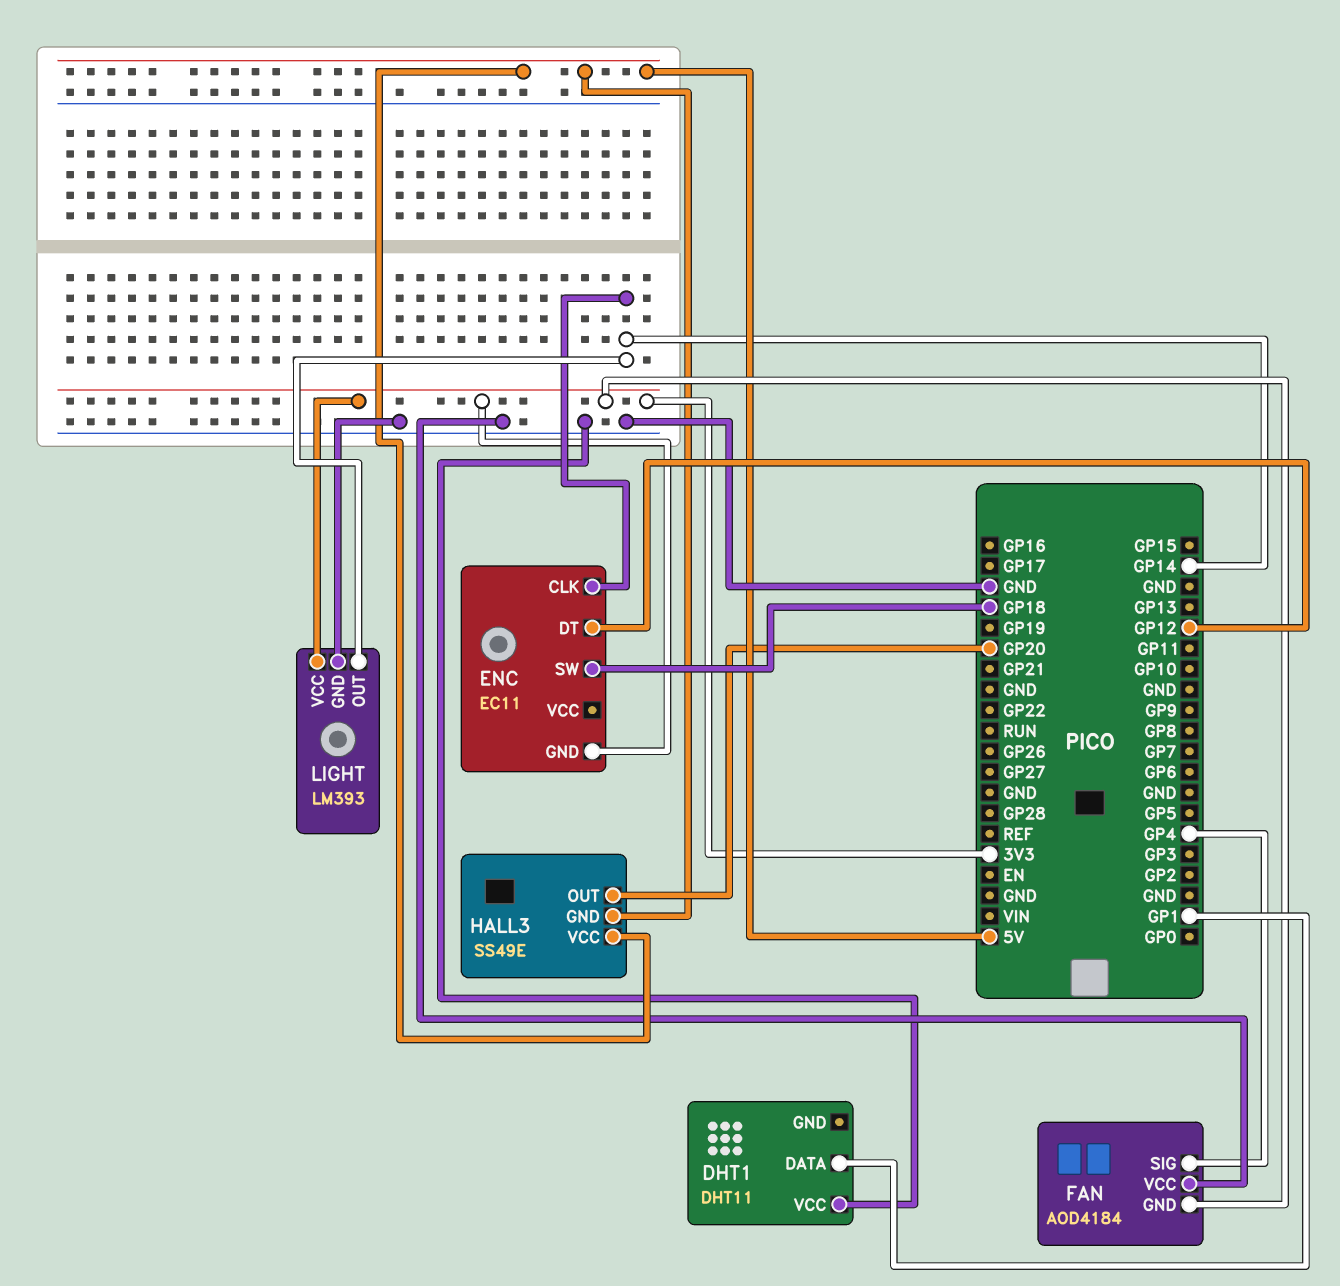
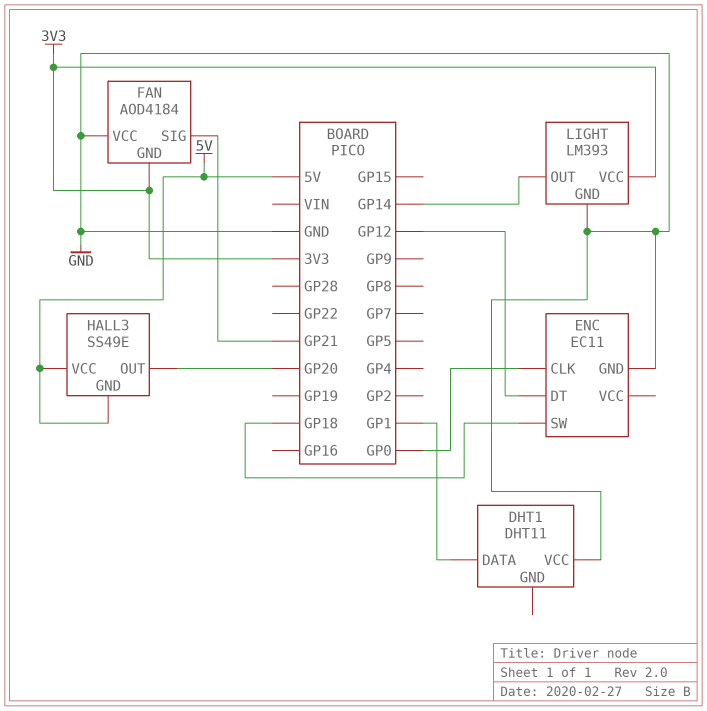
ENC pin CLK: GP14 -> GP0
ENC pin GND: 3V3 -> GND
FAN pin SIG: GP4 -> GP21

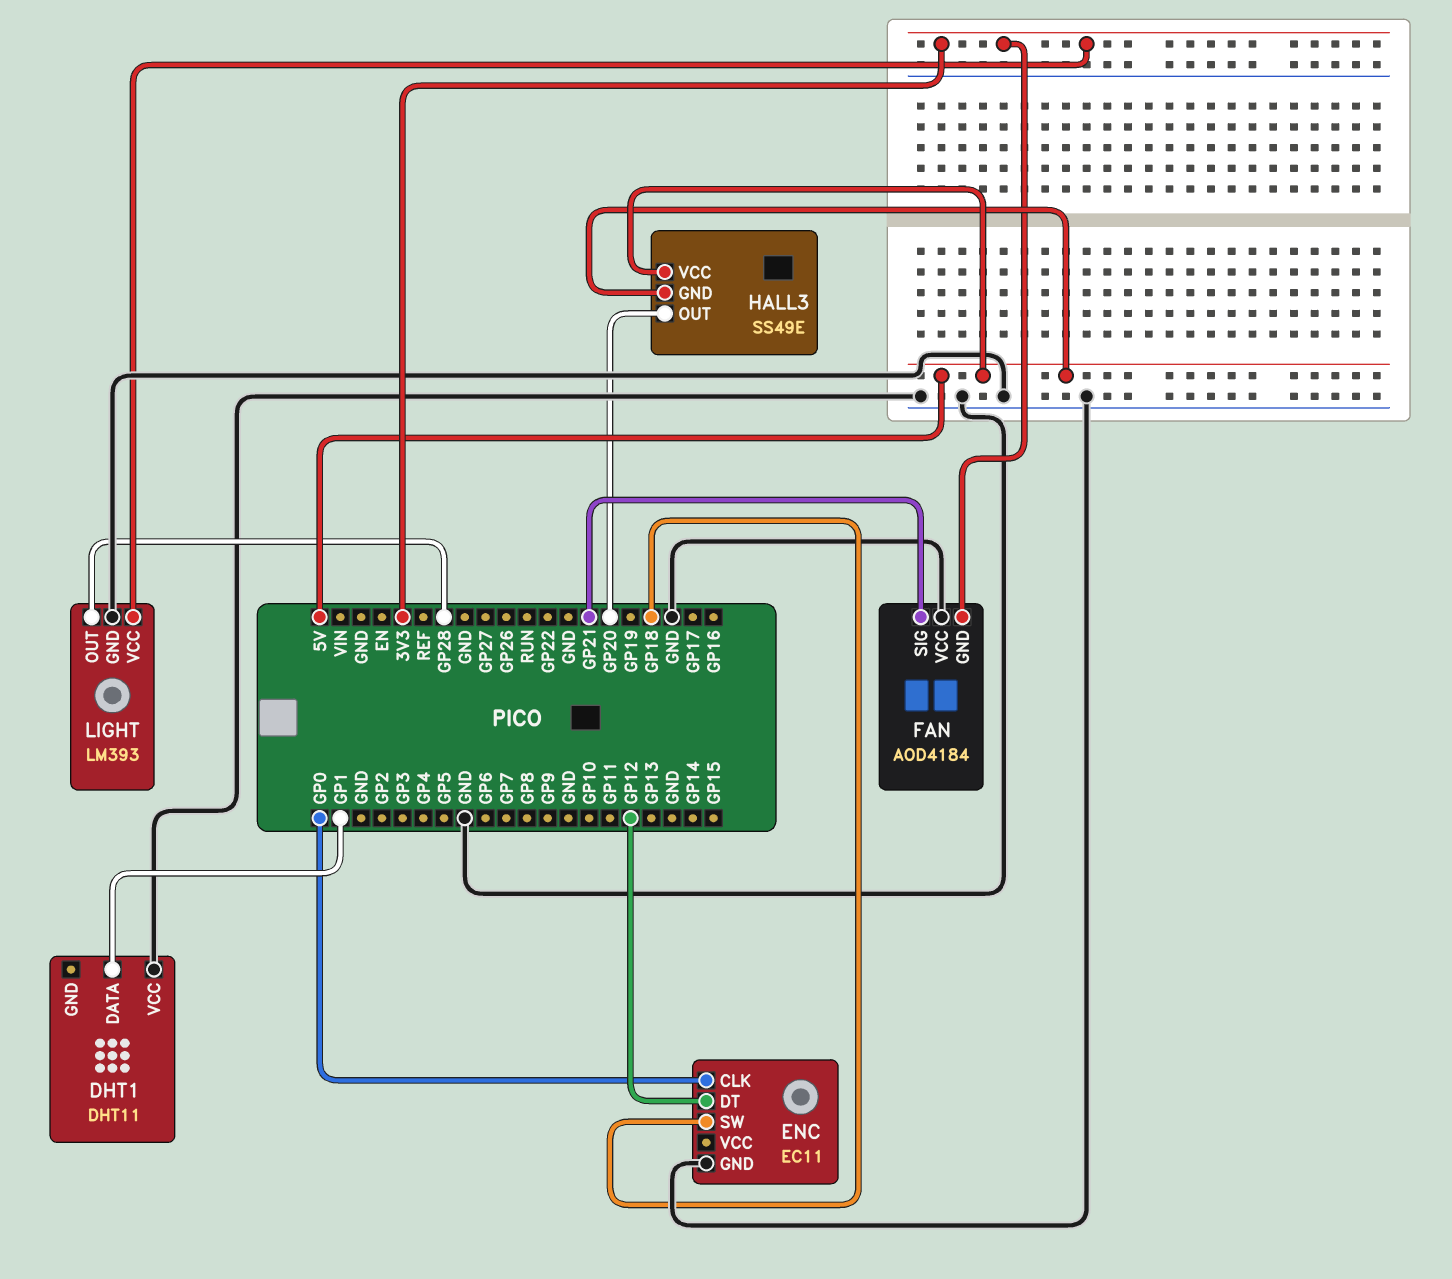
LIGHT pin OUT: GP14 -> GP28

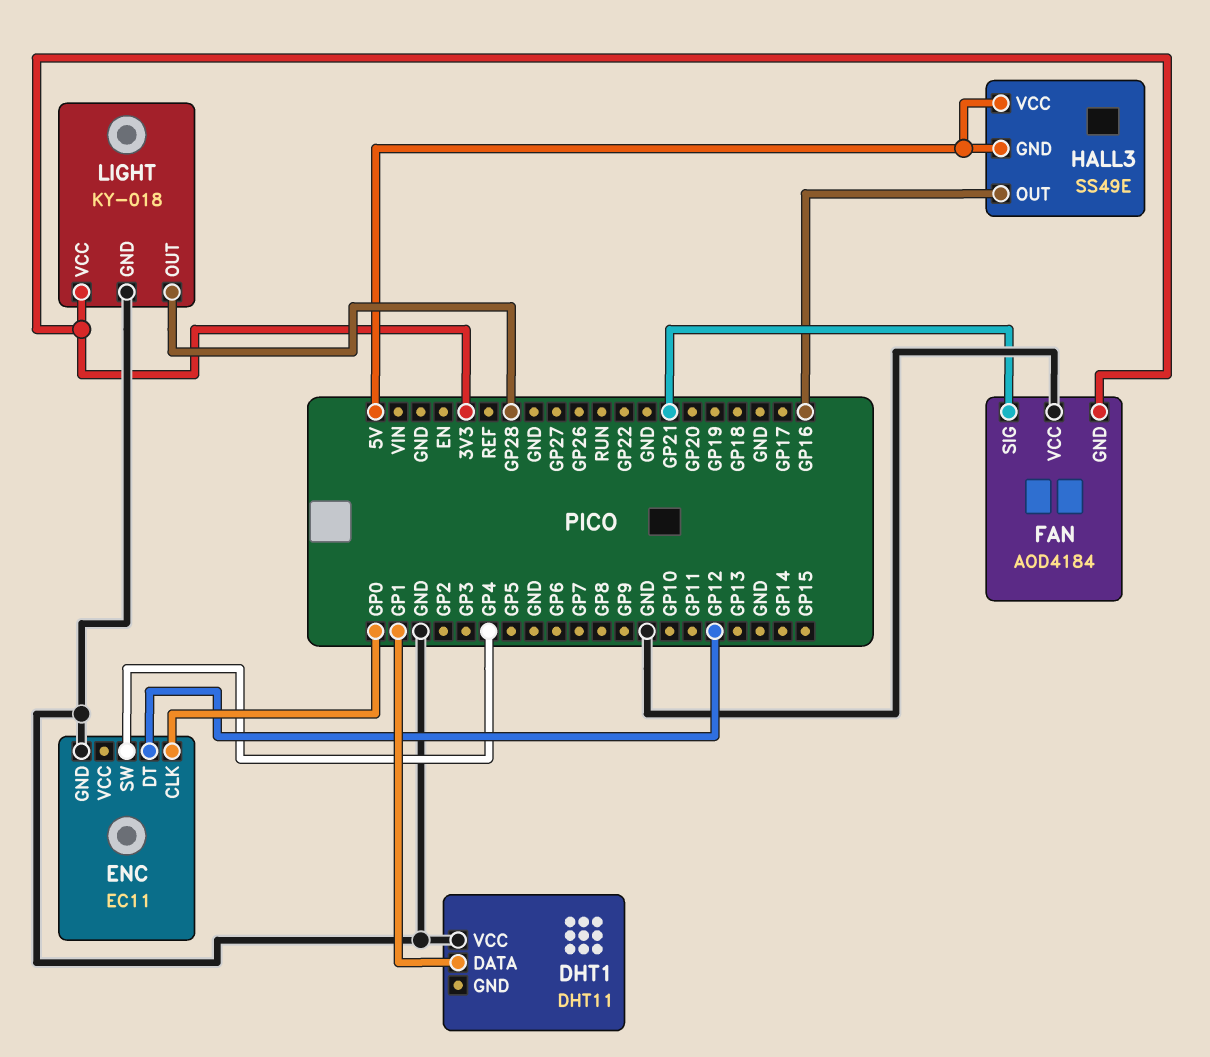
ENC pin SW: GP18 -> GP4
HALL3 pin OUT: GP20 -> GP16
LIGHT: LM393 -> KY-018

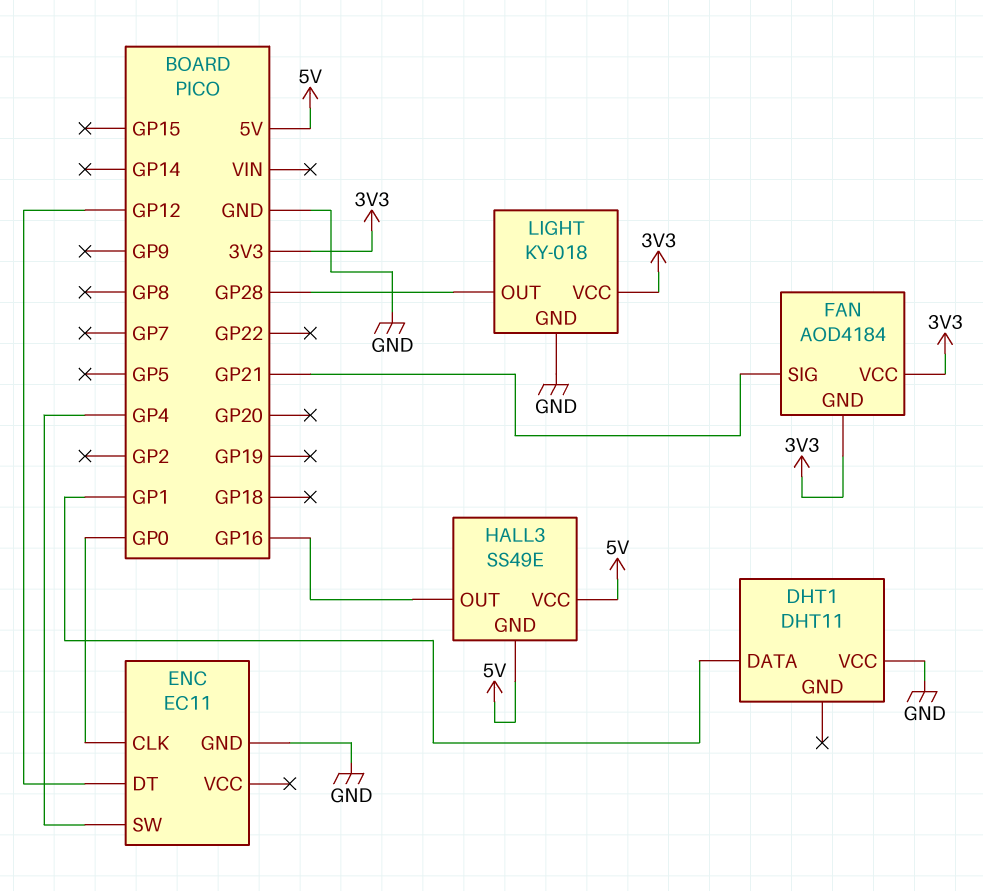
FAN pin VCC: GND -> 3V3

